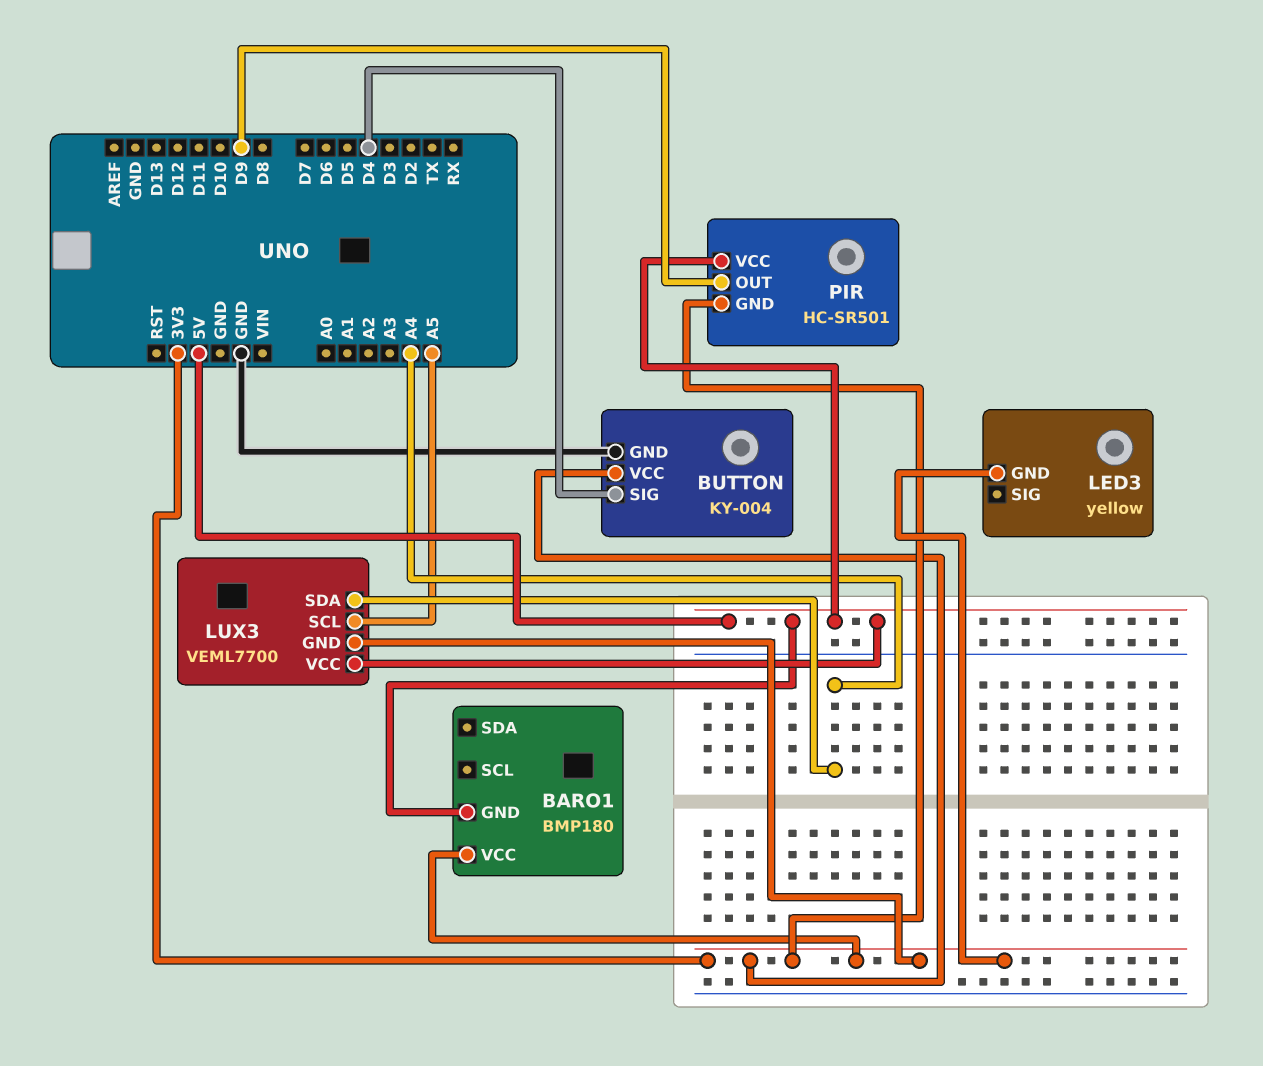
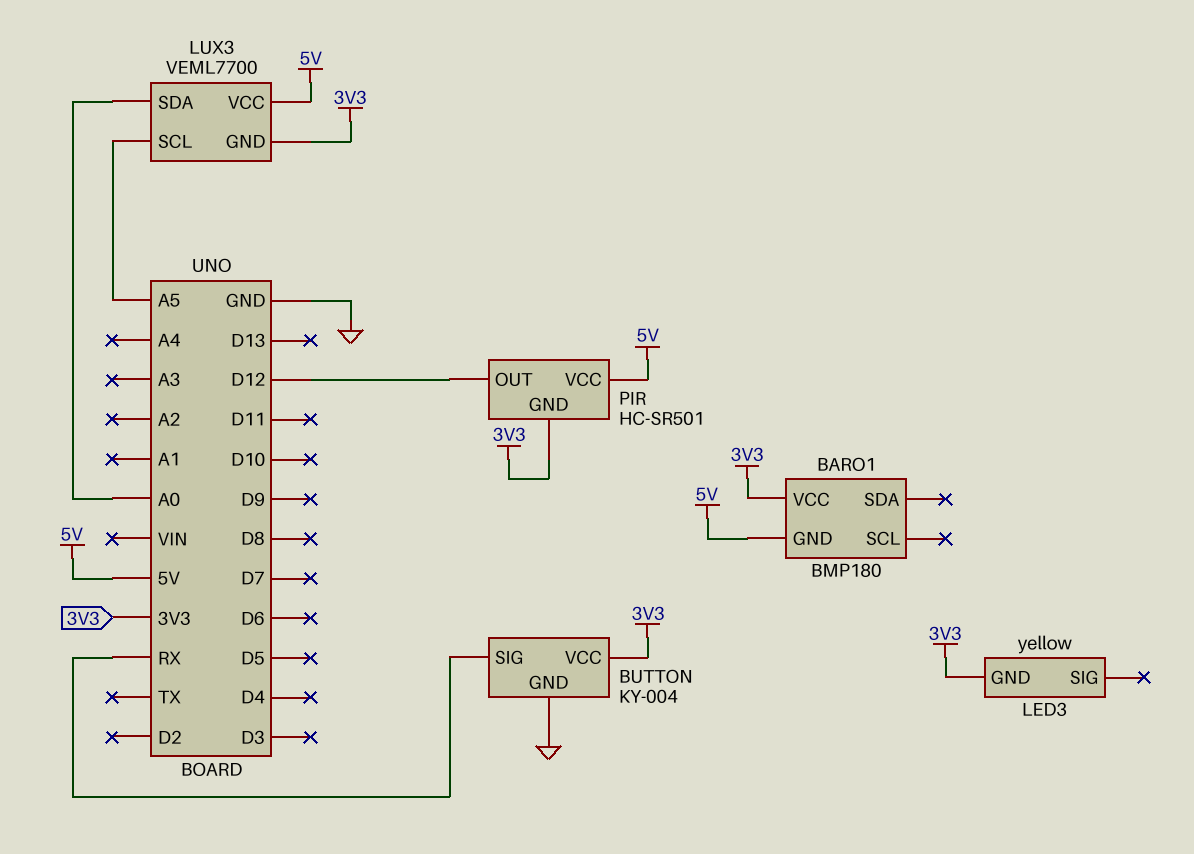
BUTTON pin SIG: D4 -> RX
LUX3 pin SDA: A4 -> A0
PIR pin OUT: D9 -> D12

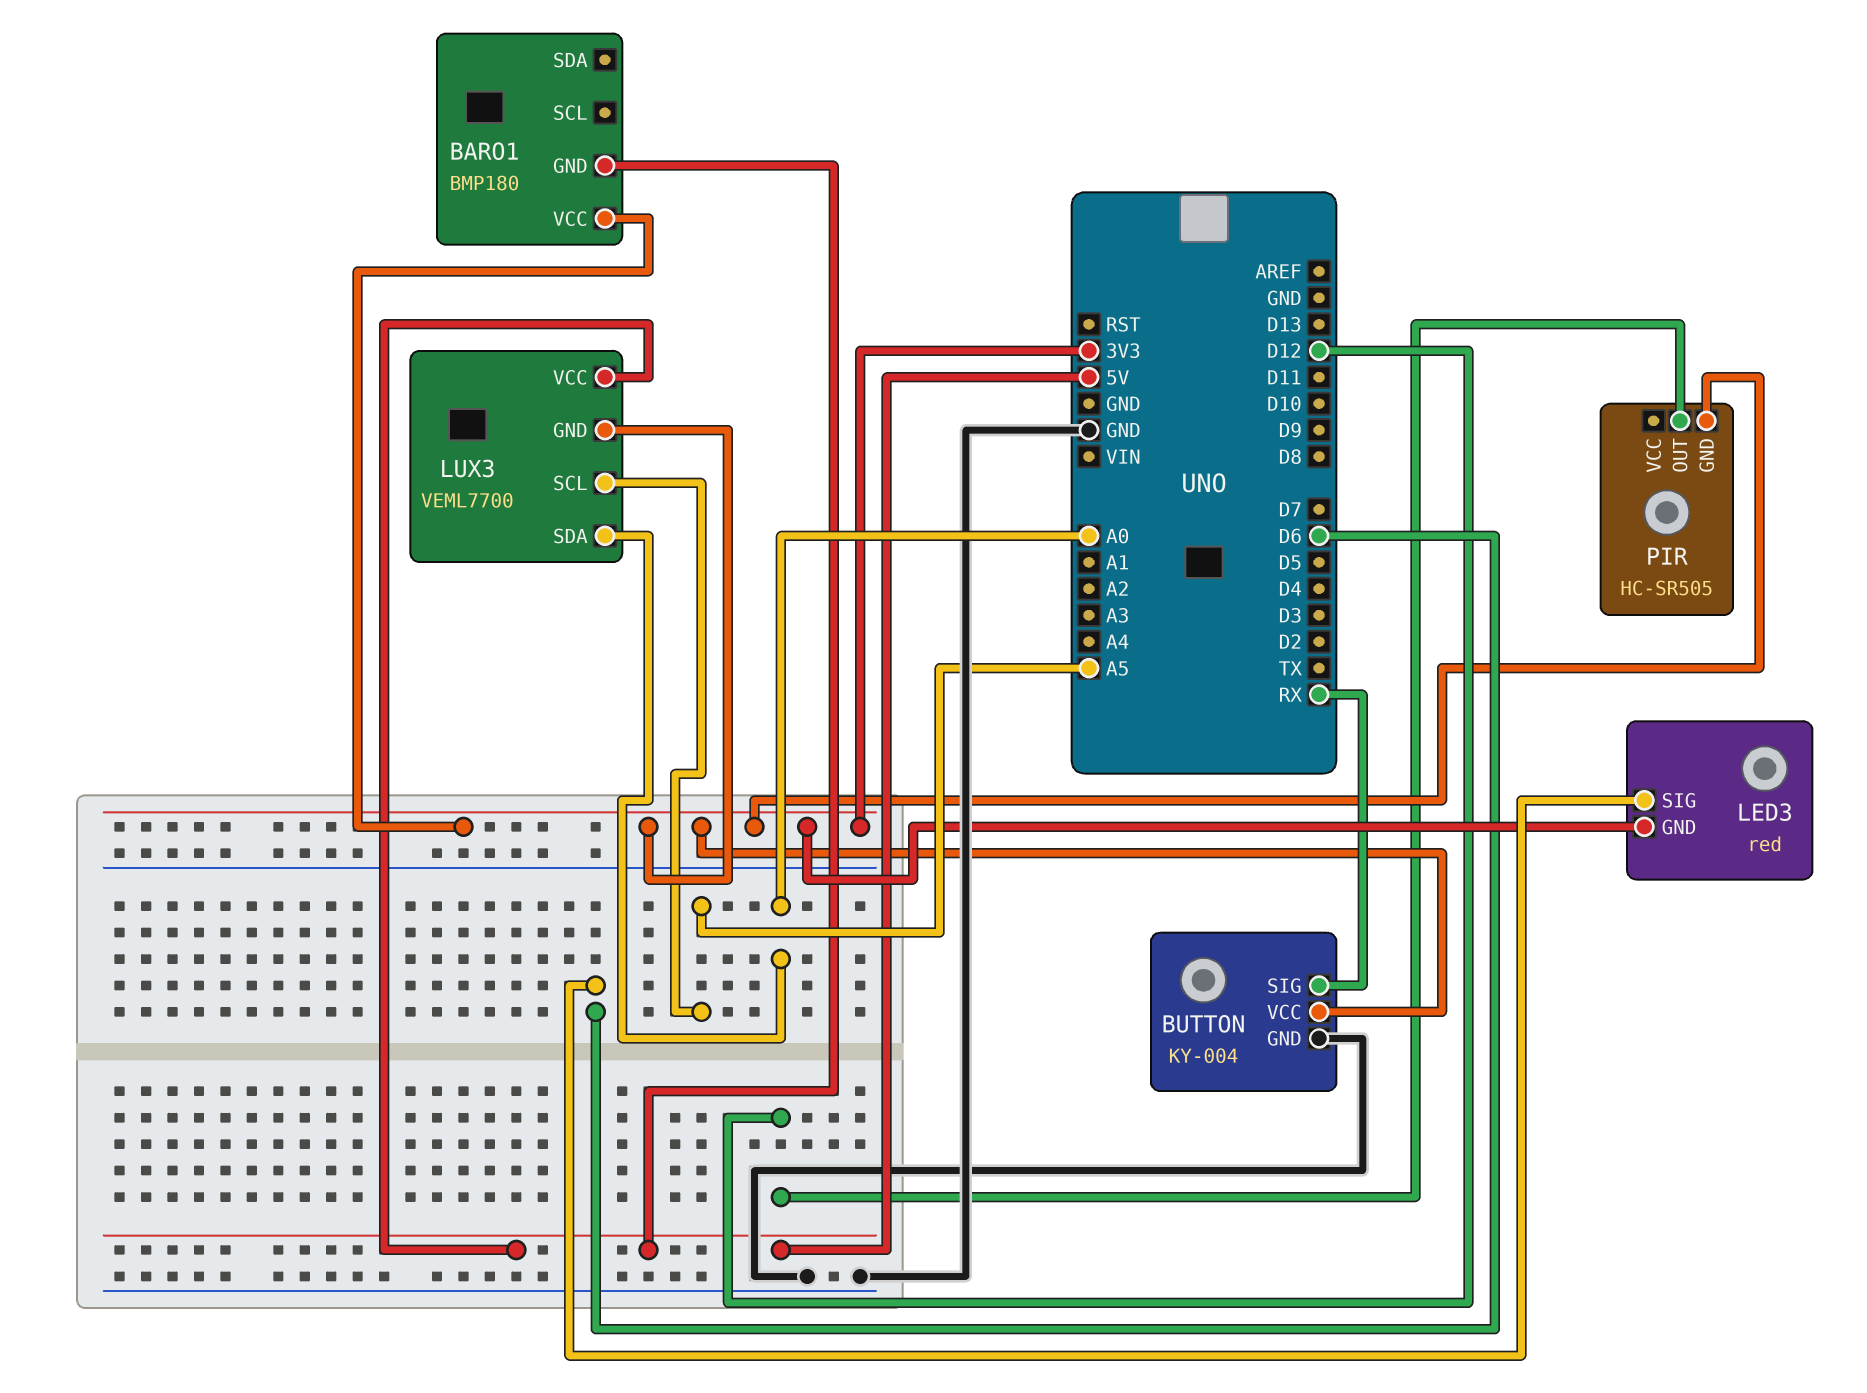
LED3: yellow -> red
LED3 pin SIG: none -> D6
PIR: HC-SR501 -> HC-SR505
PIR pin VCC: 5V -> none

